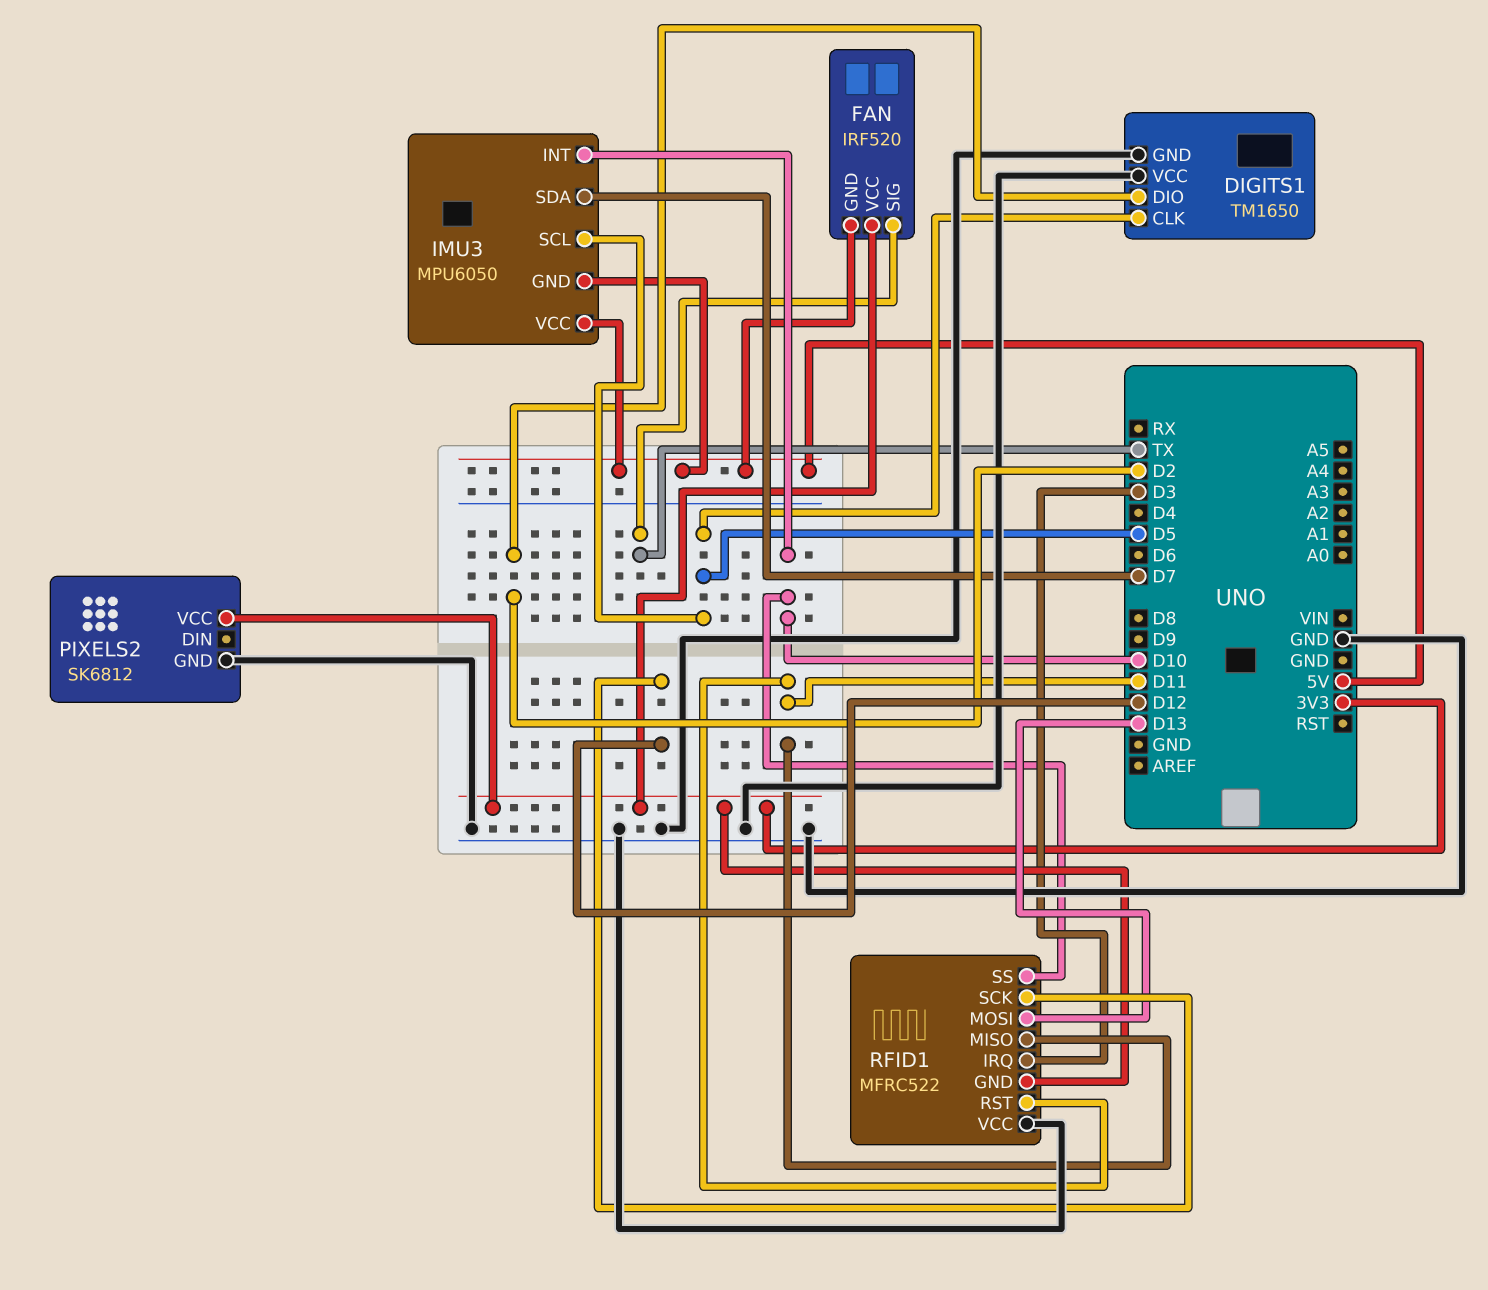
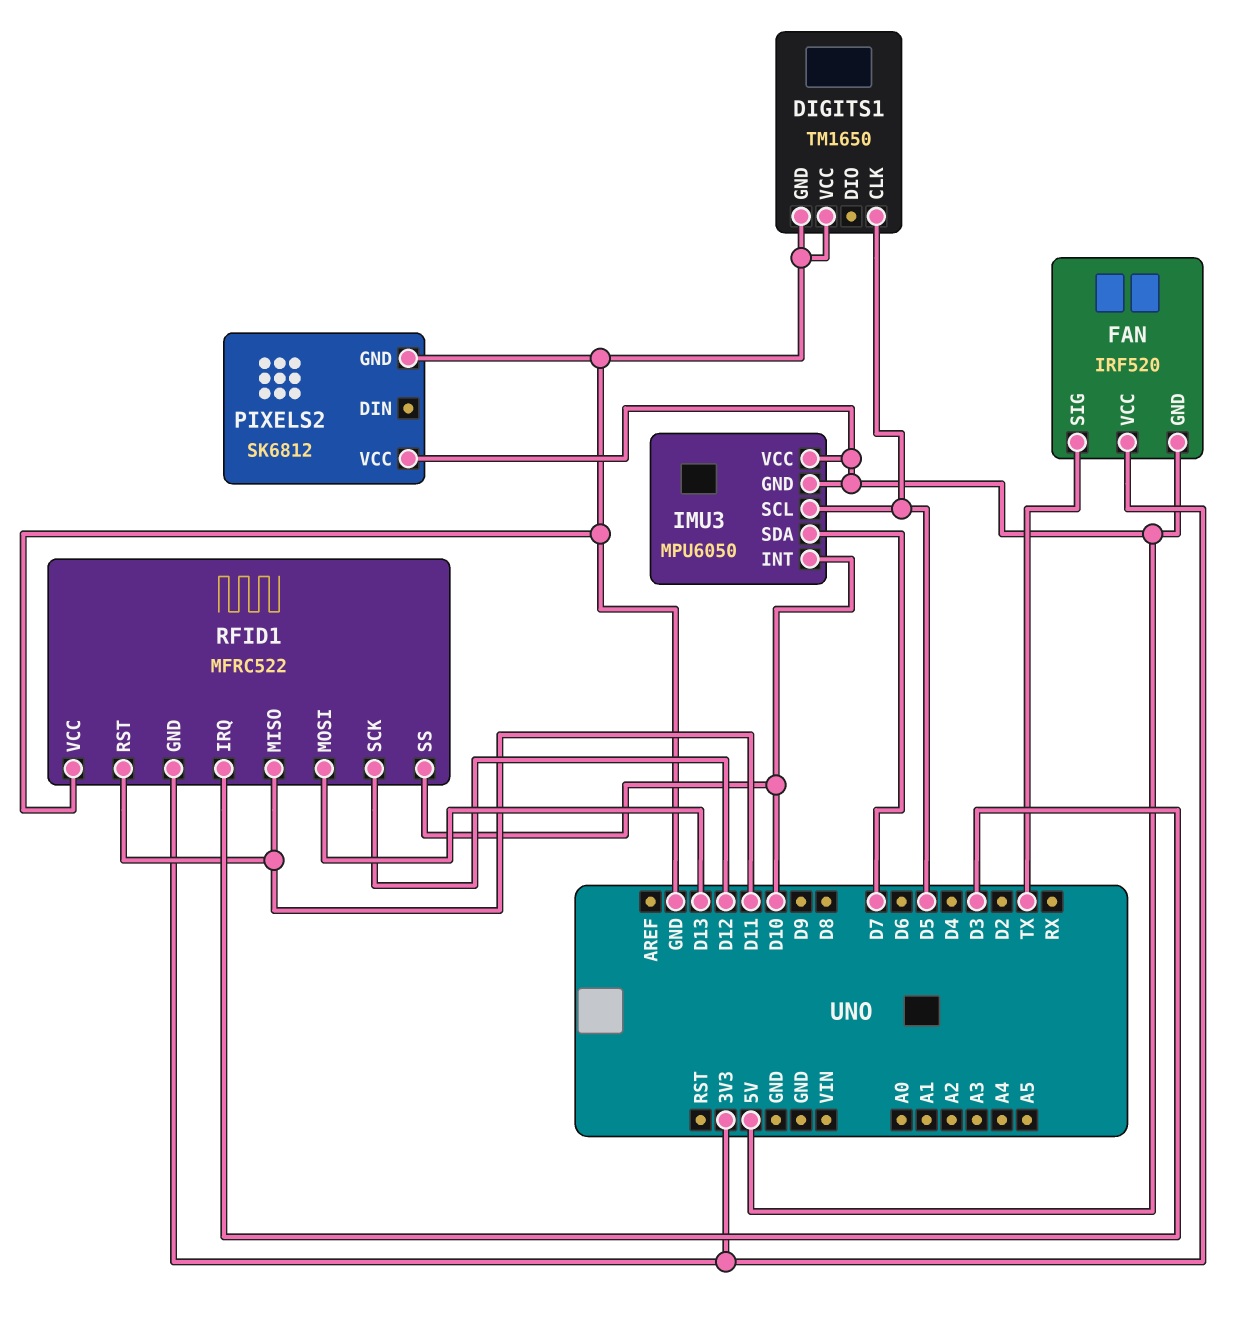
DIGITS1 pin DIO: D2 -> none
PIXELS2 pin VCC: 3V3 -> 5V

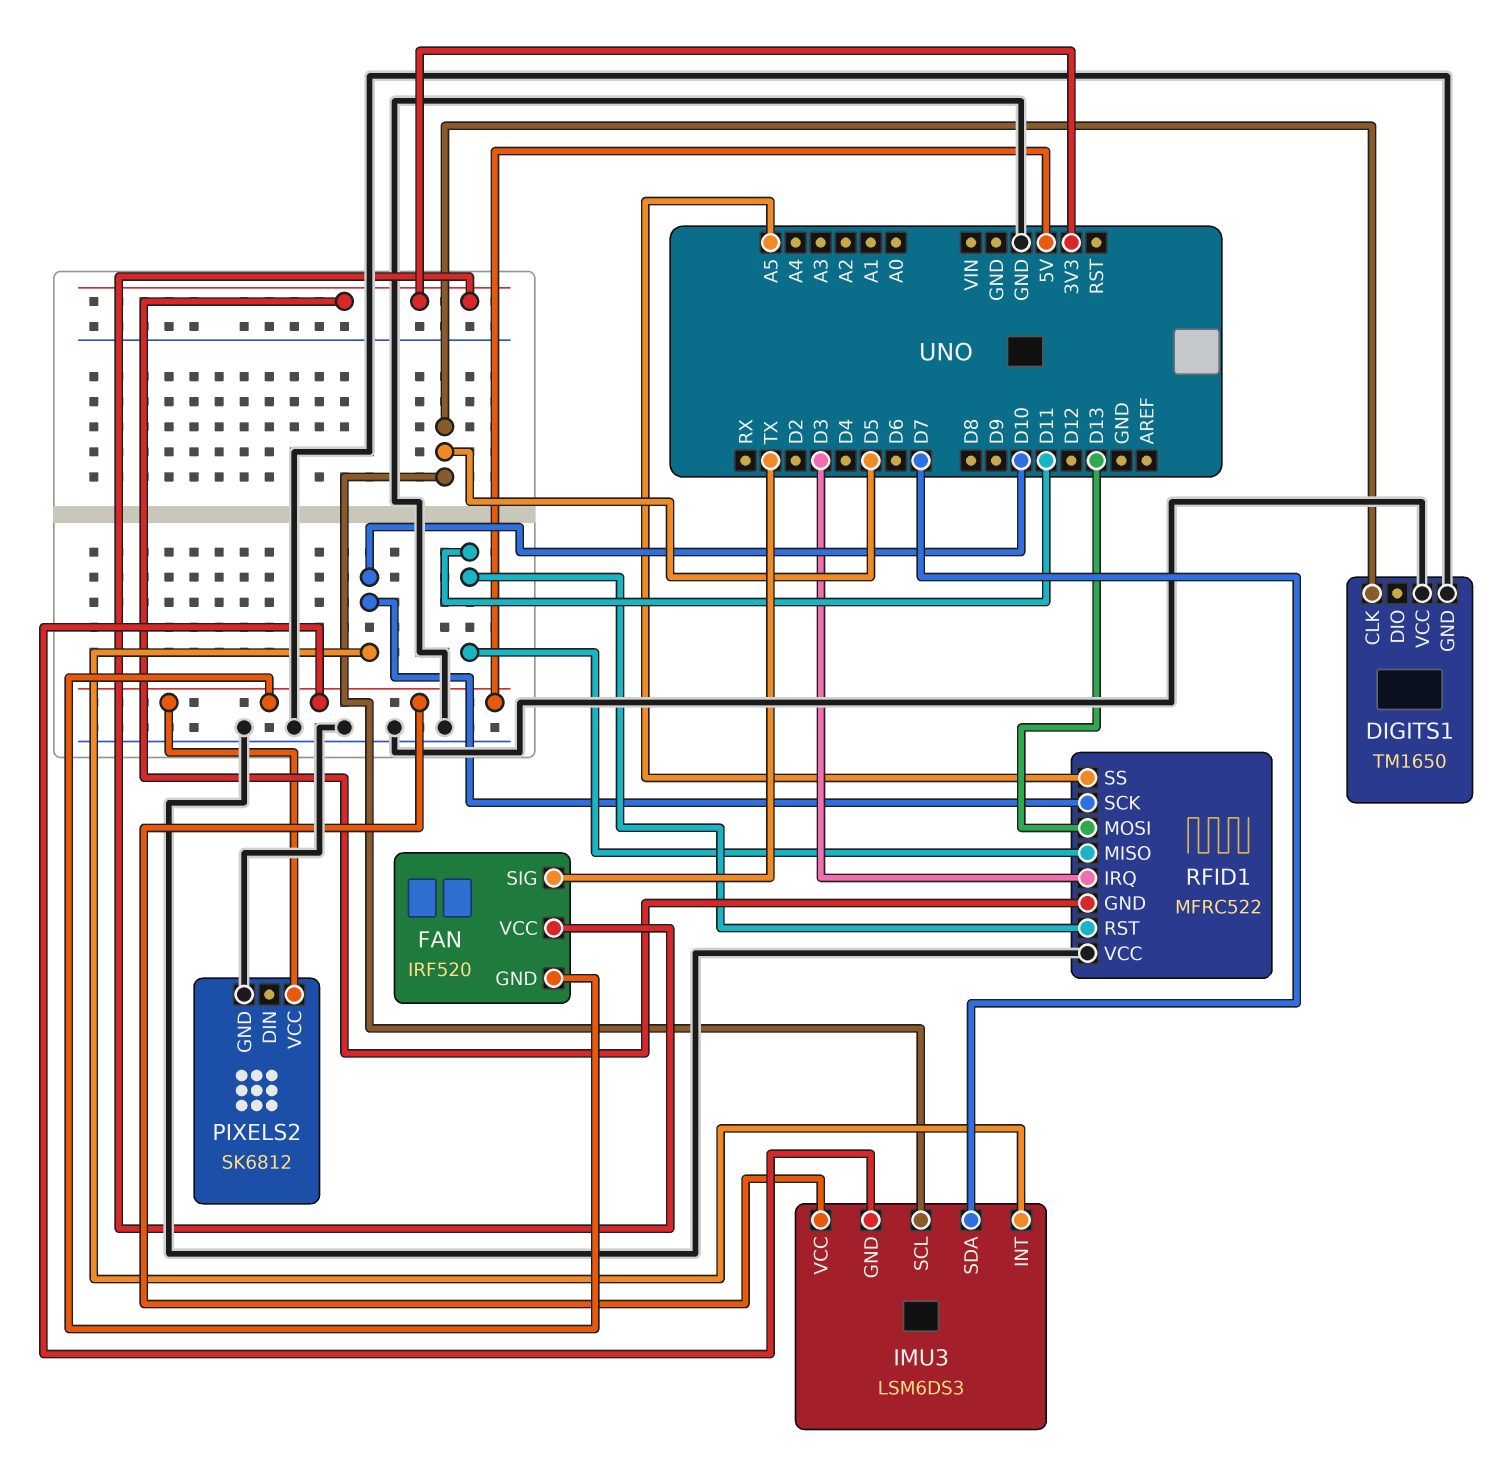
IMU3: MPU6050 -> LSM6DS3
RFID1 pin SCK: D12 -> D10
RFID1 pin SS: D10 -> A5

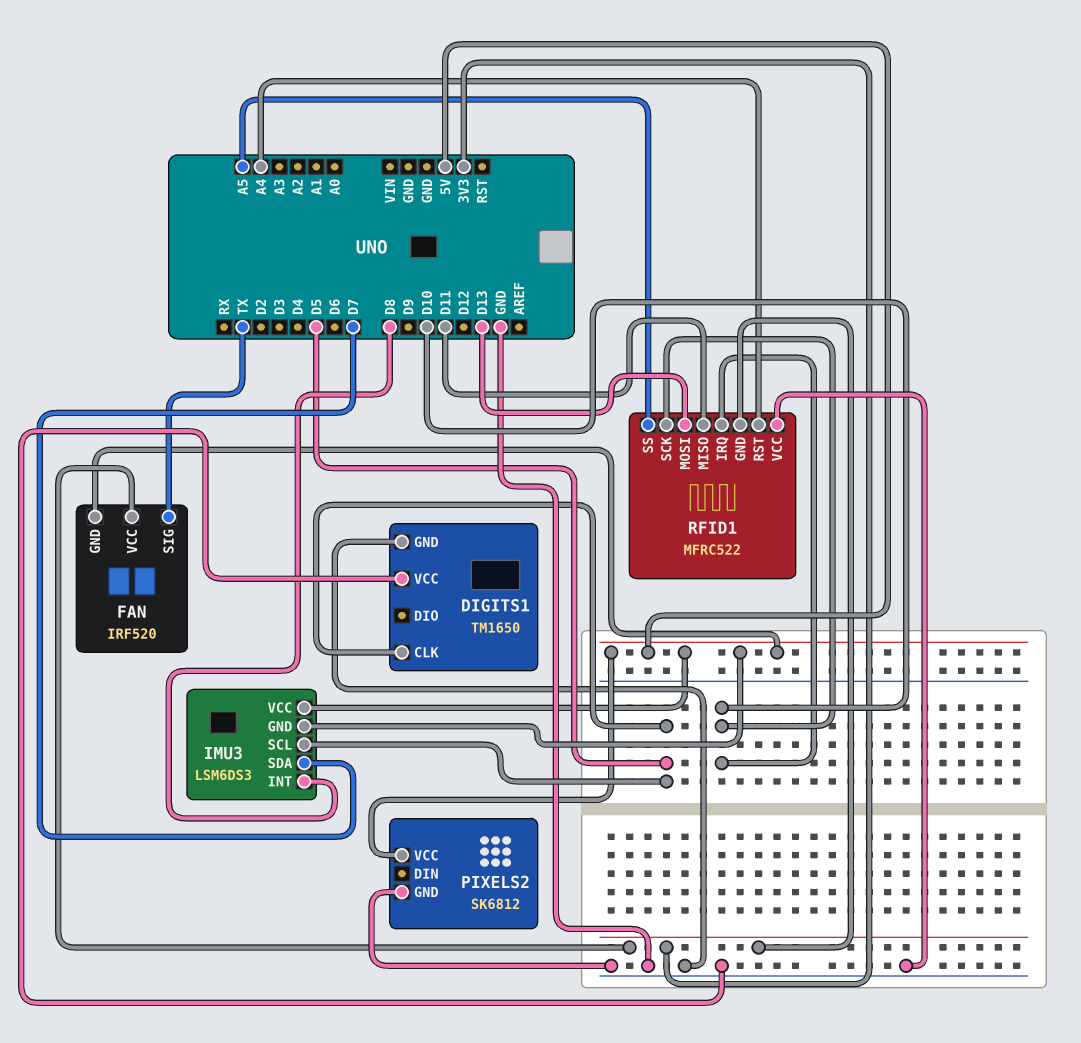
IMU3 pin INT: D10 -> D8
RFID1 pin IRQ: D3 -> D10
RFID1 pin RST: D11 -> A4

